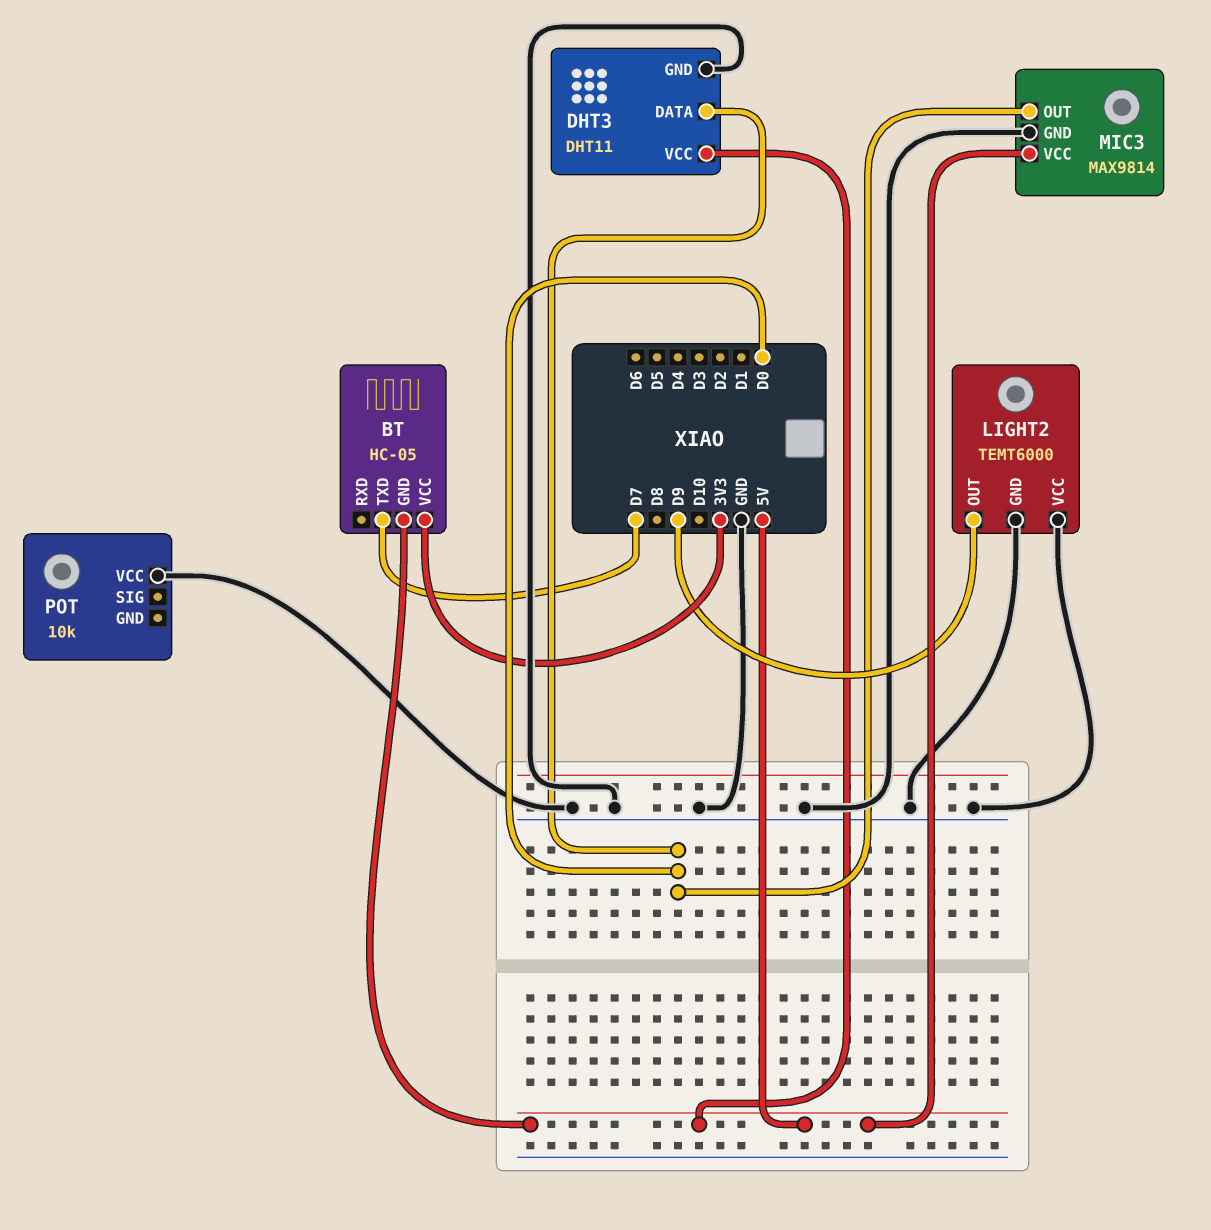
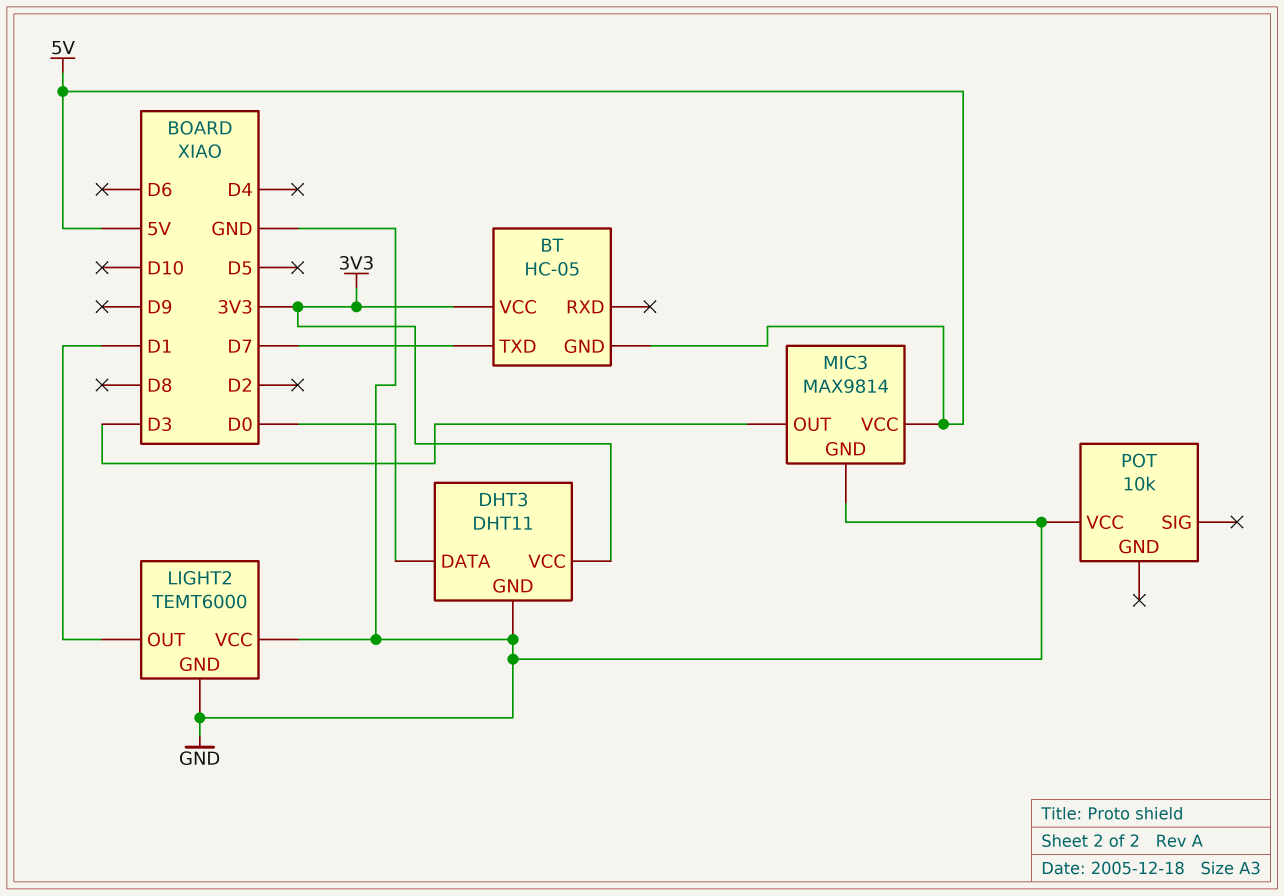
DHT3 pin VCC: 5V -> 3V3
LIGHT2 pin OUT: D9 -> D1
MIC3 pin OUT: D0 -> D3

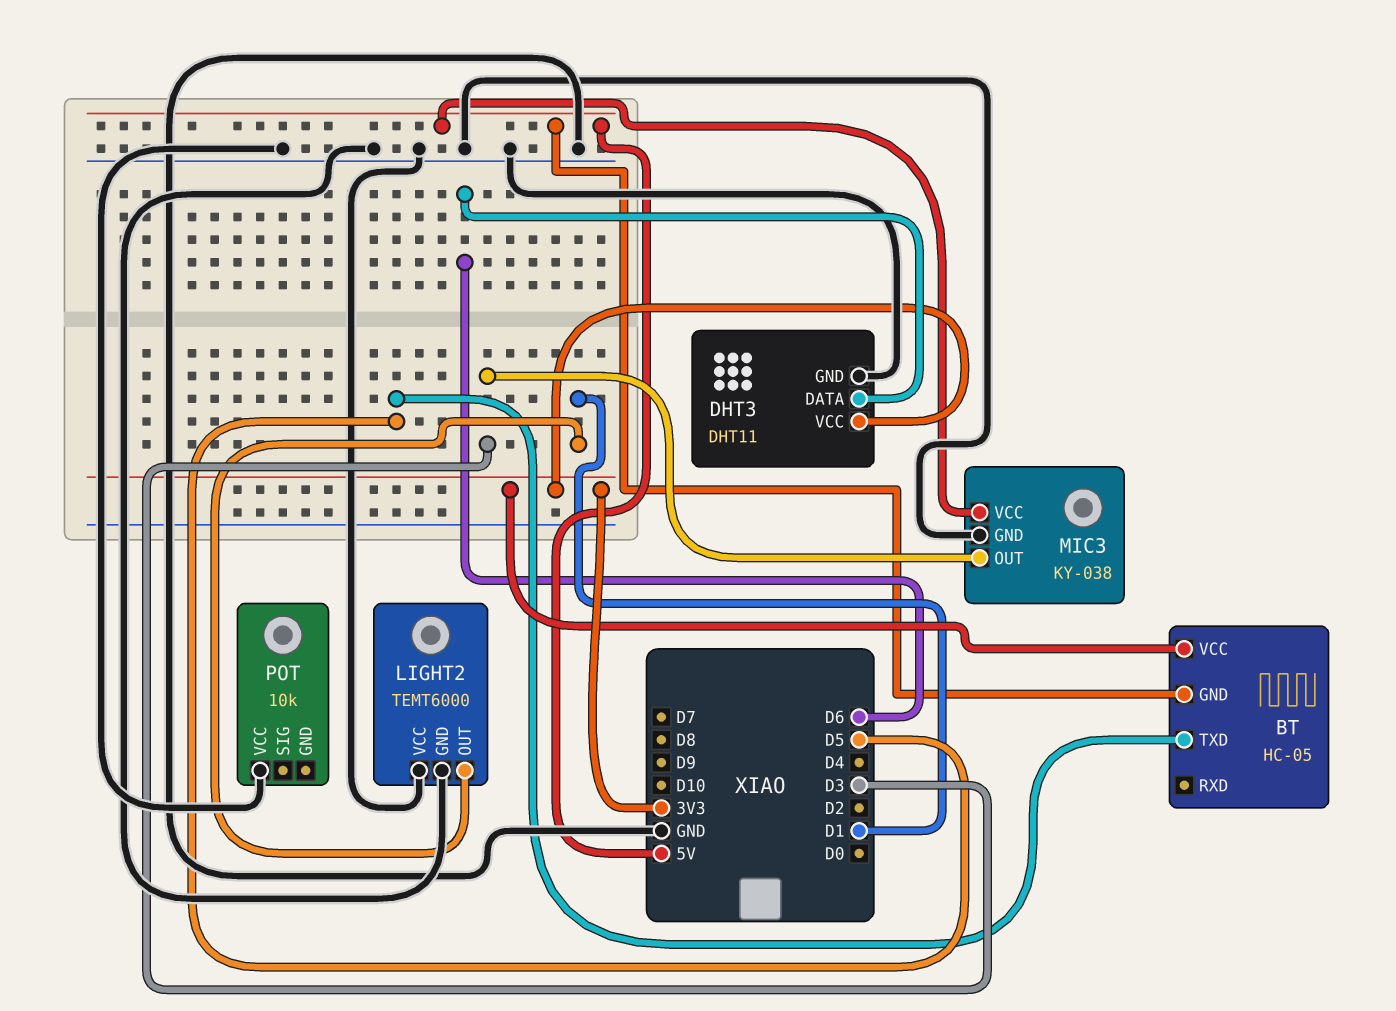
BT pin TXD: D7 -> D5
DHT3 pin DATA: D0 -> D6
MIC3: MAX9814 -> KY-038

